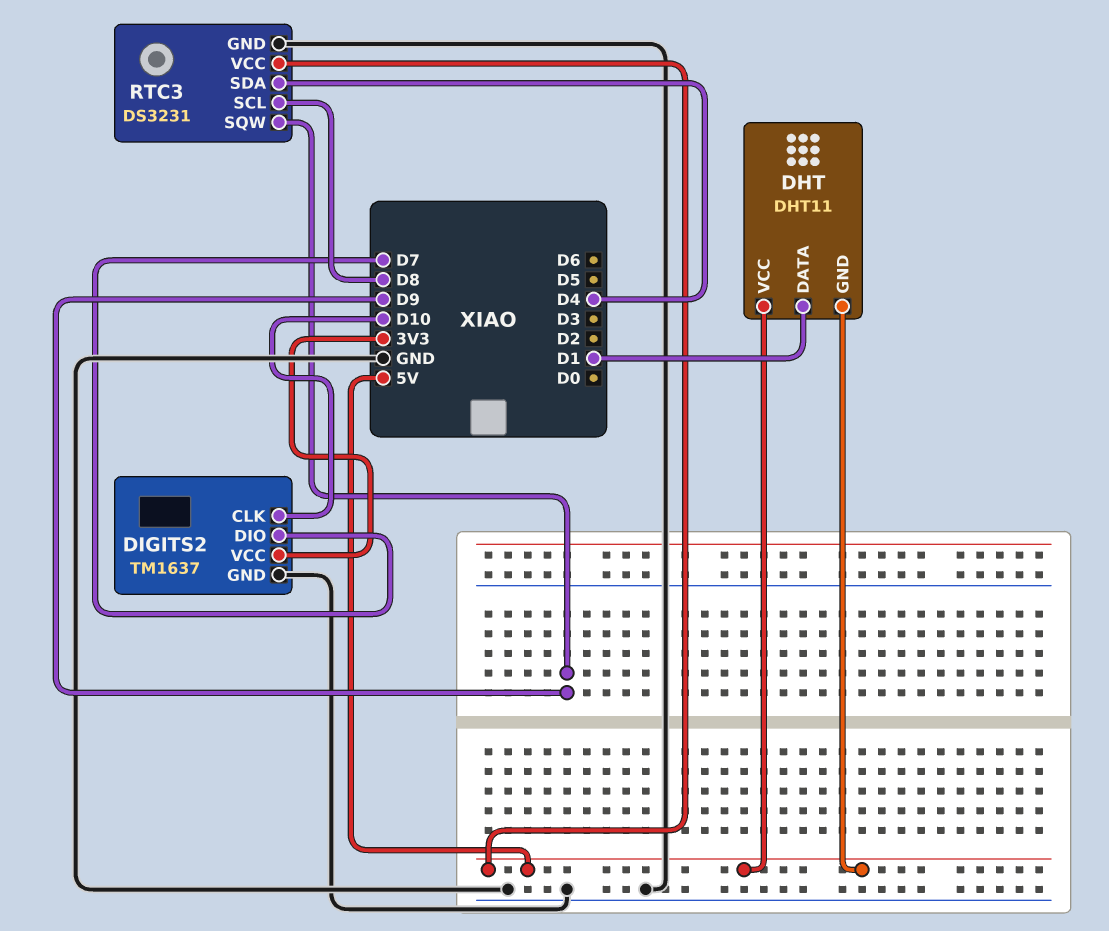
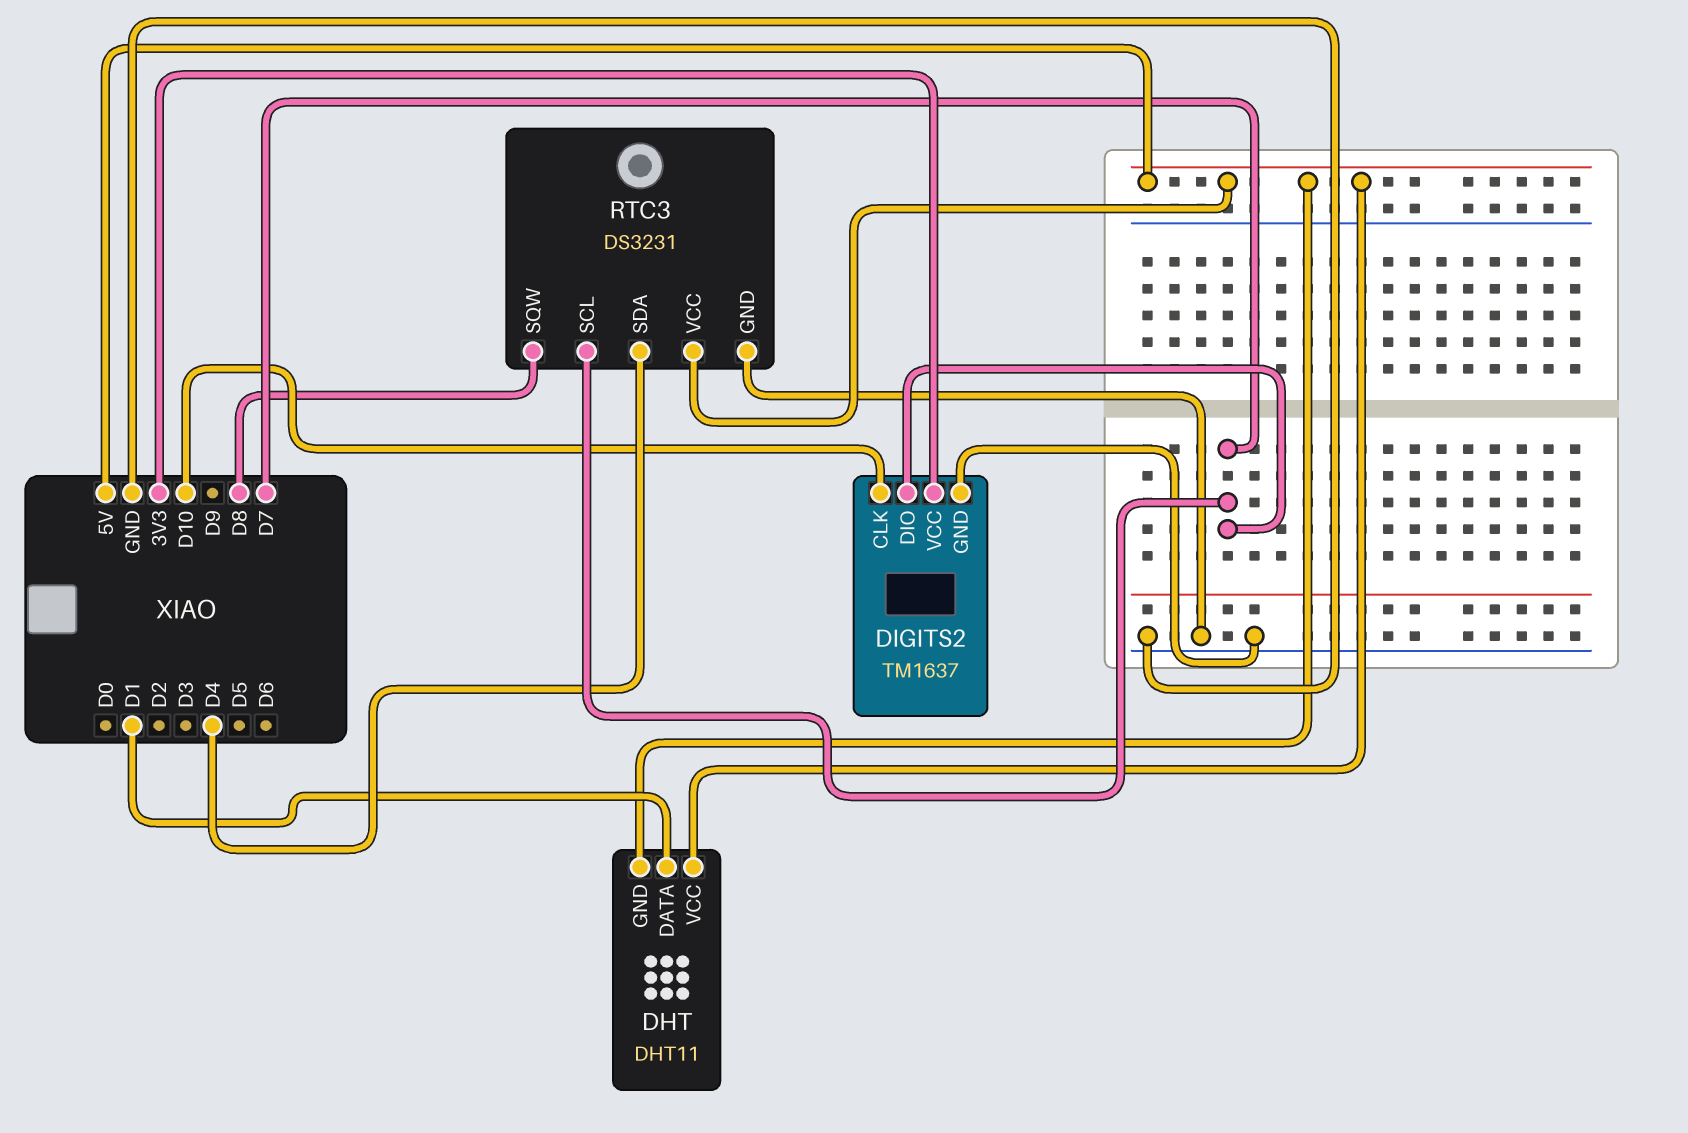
RTC3 pin SCL: D8 -> D7
RTC3 pin SQW: D9 -> D8

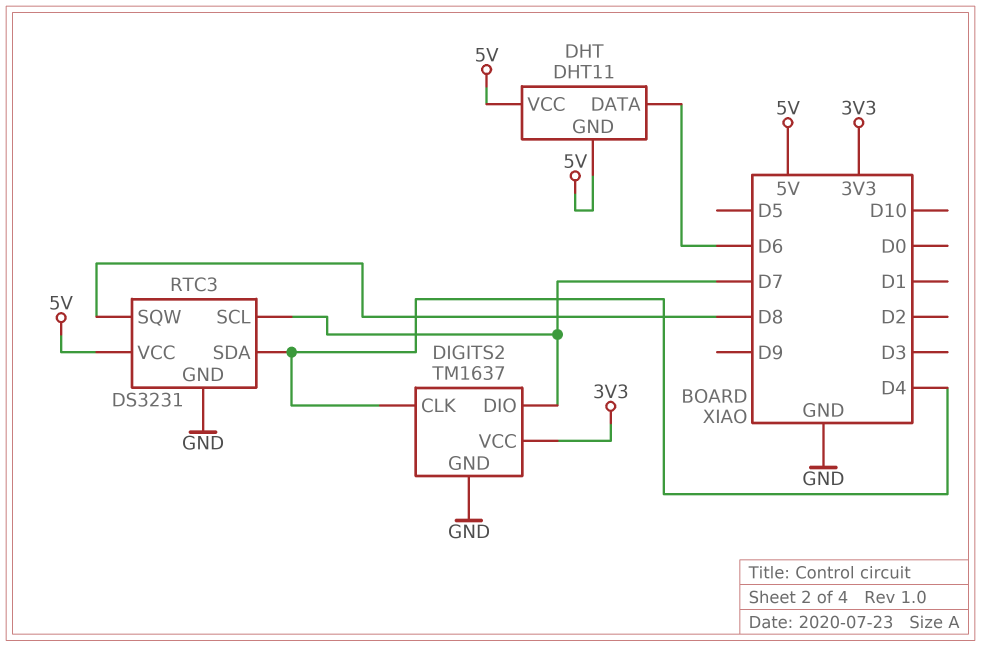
DHT pin DATA: D1 -> D6
DIGITS2 pin CLK: D10 -> D4

